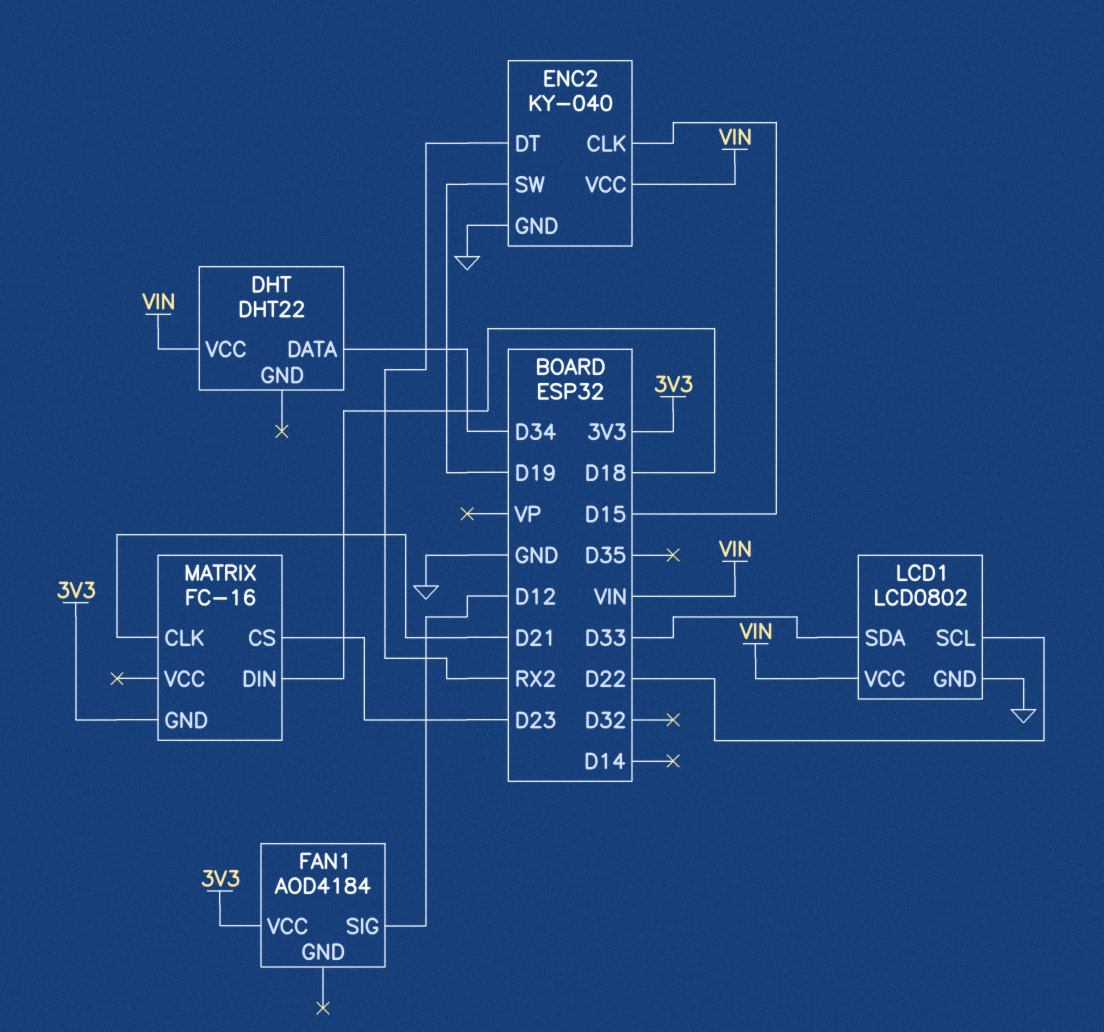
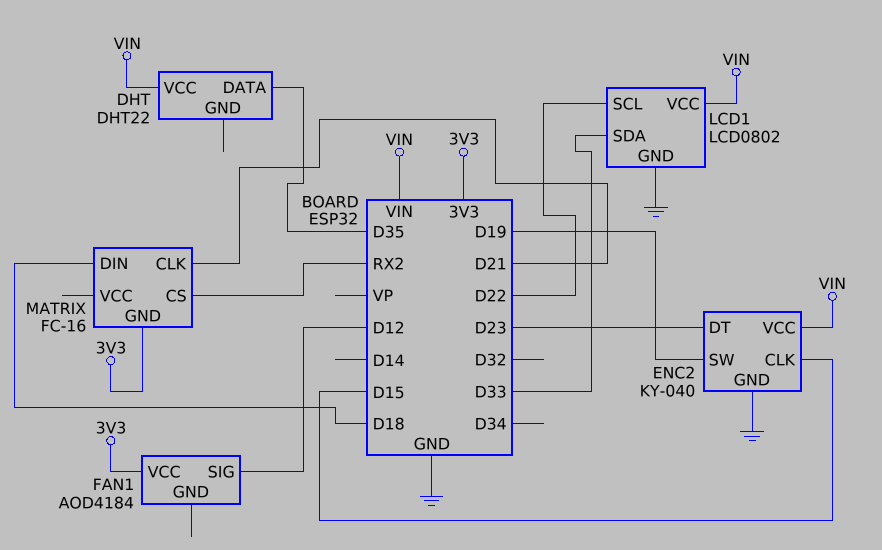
DHT pin DATA: D34 -> D35
ENC2 pin DT: RX2 -> D23
MATRIX pin CS: D23 -> RX2

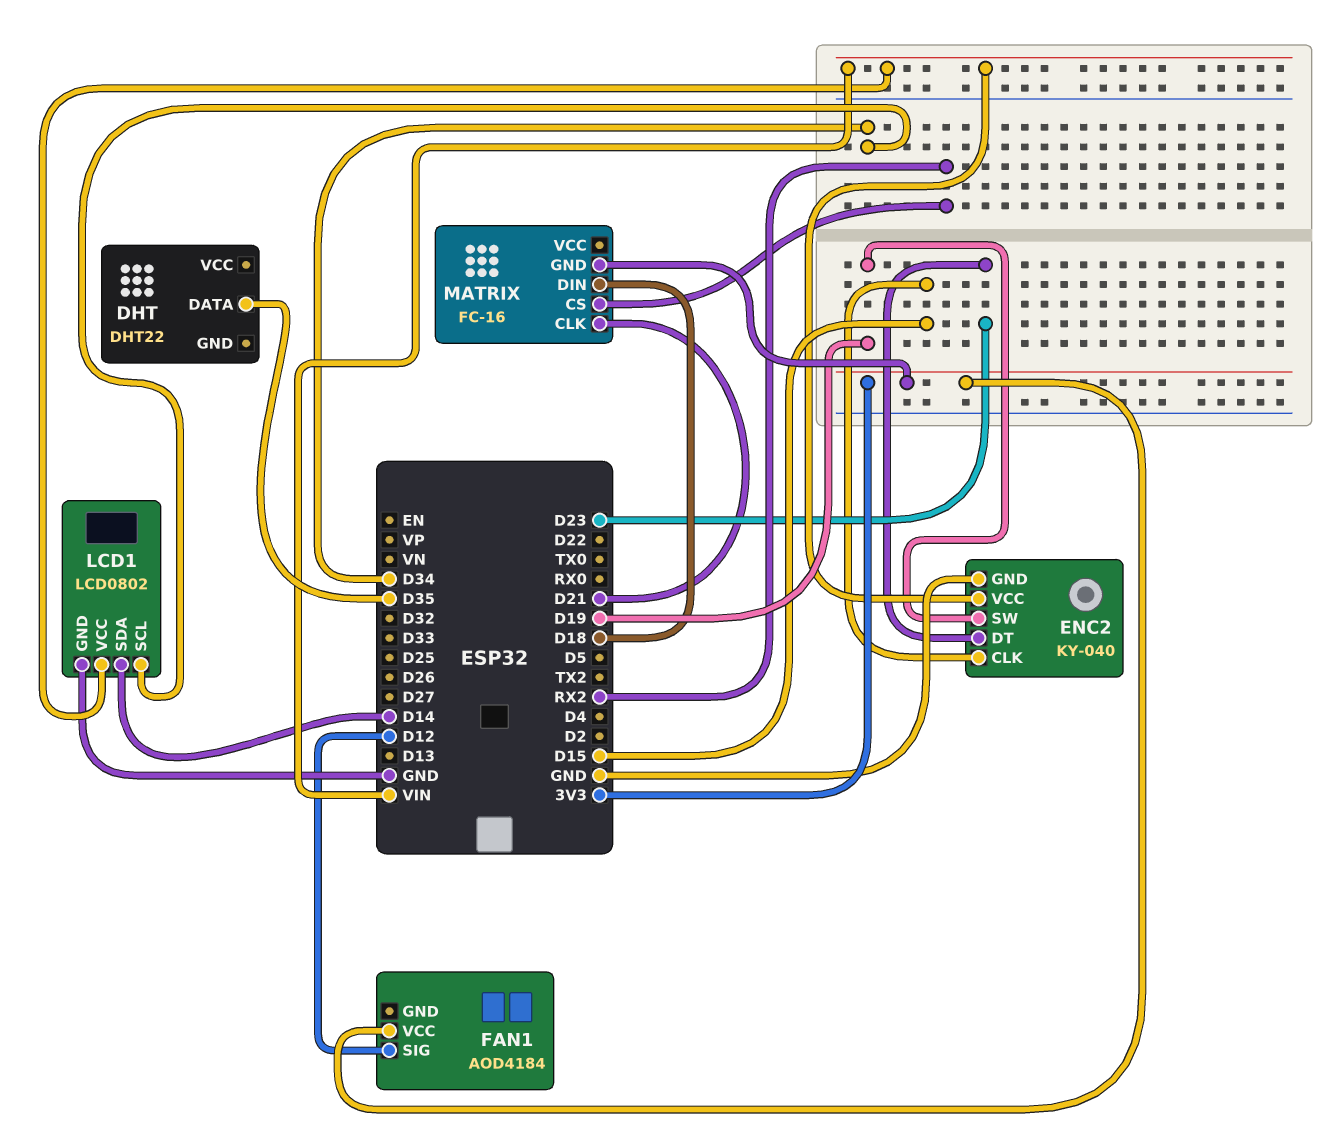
DHT pin VCC: VIN -> none
LCD1 pin SCL: D22 -> D34
LCD1 pin SDA: D33 -> D14

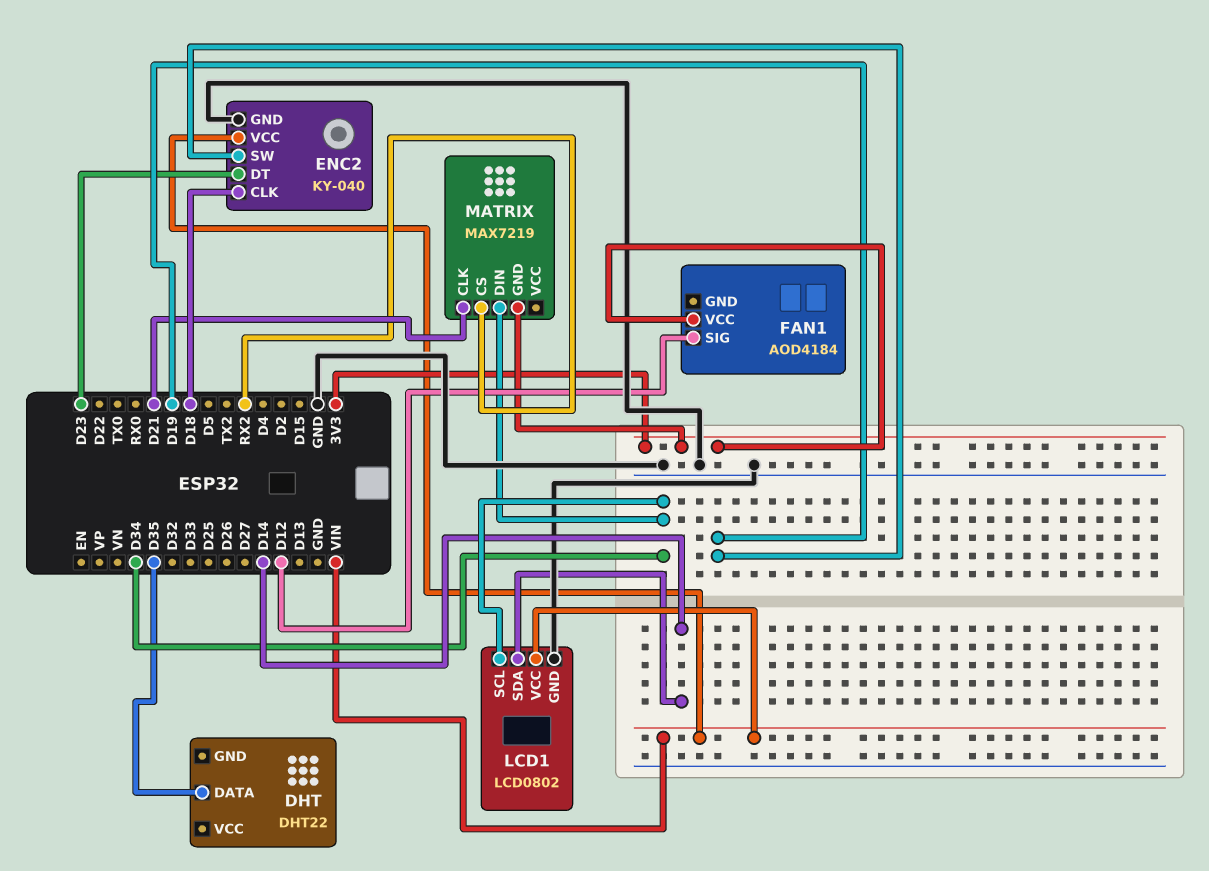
ENC2 pin CLK: D15 -> D18
MATRIX: FC-16 -> MAX7219
MATRIX pin DIN: D18 -> D34

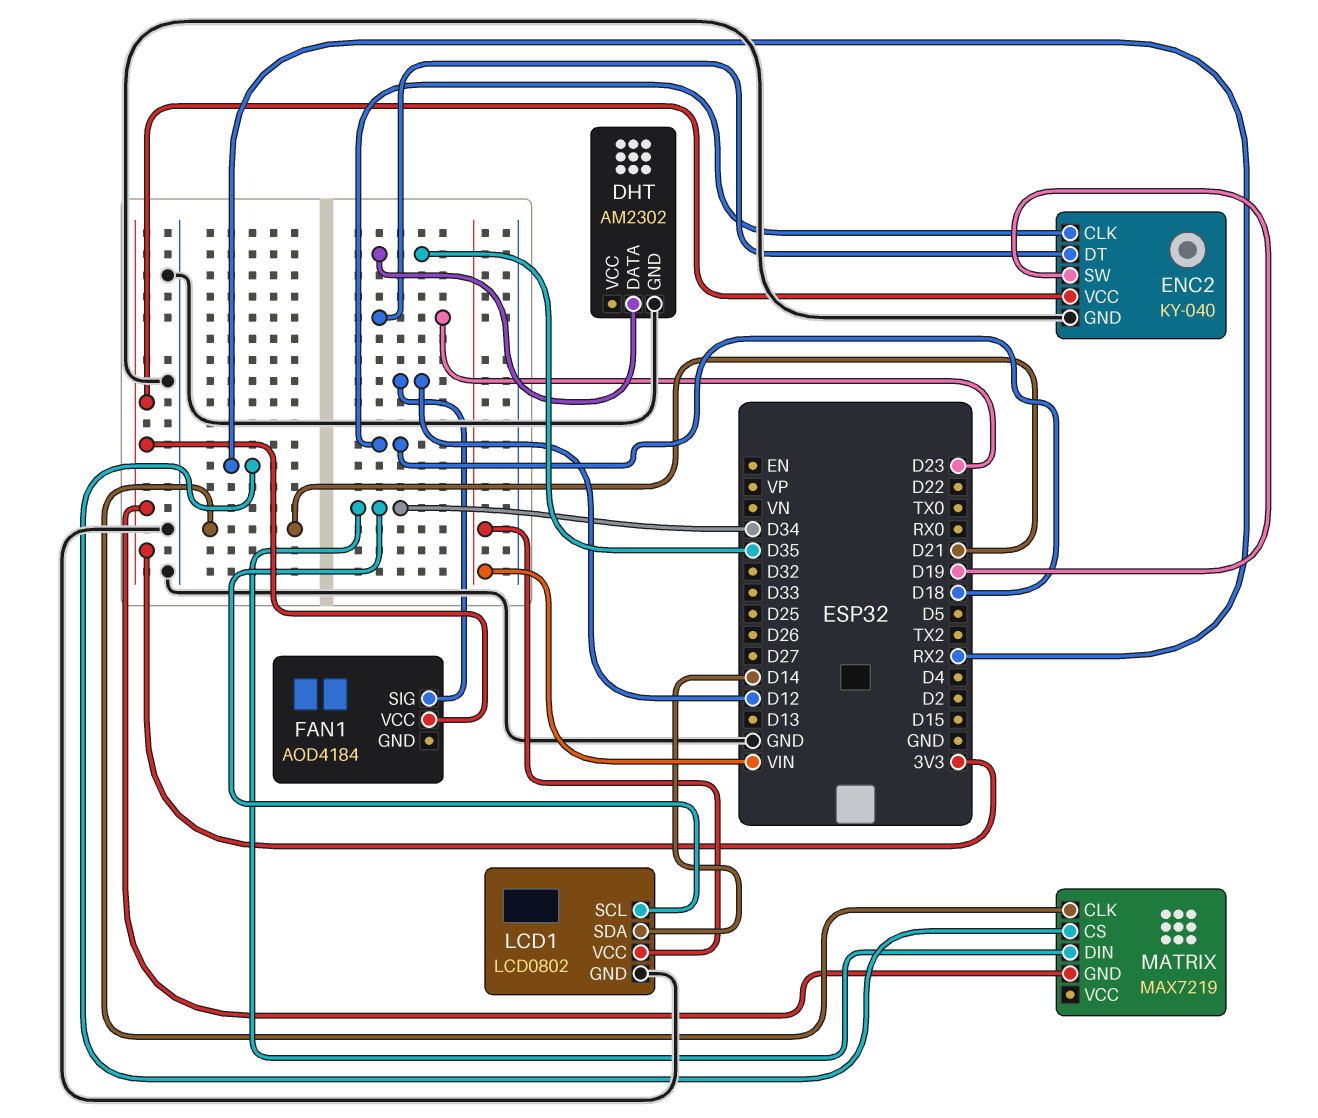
DHT: DHT22 -> AM2302
DHT pin GND: none -> GND
ENC2 pin VCC: VIN -> 3V3

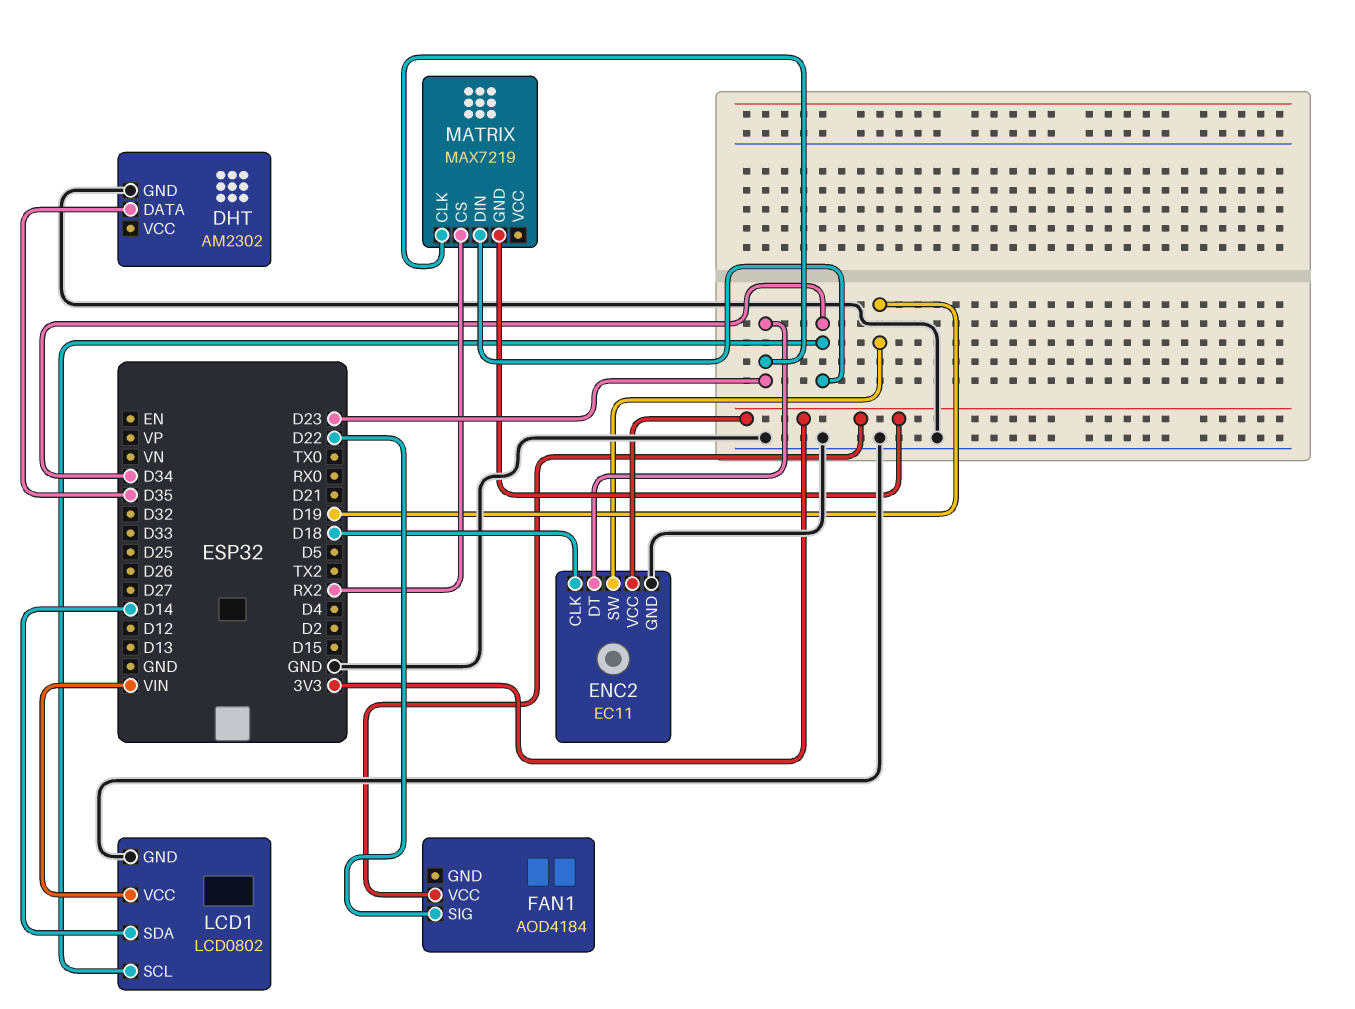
ENC2: KY-040 -> EC11
FAN1 pin SIG: D12 -> D22
MATRIX pin CLK: D21 -> D23

